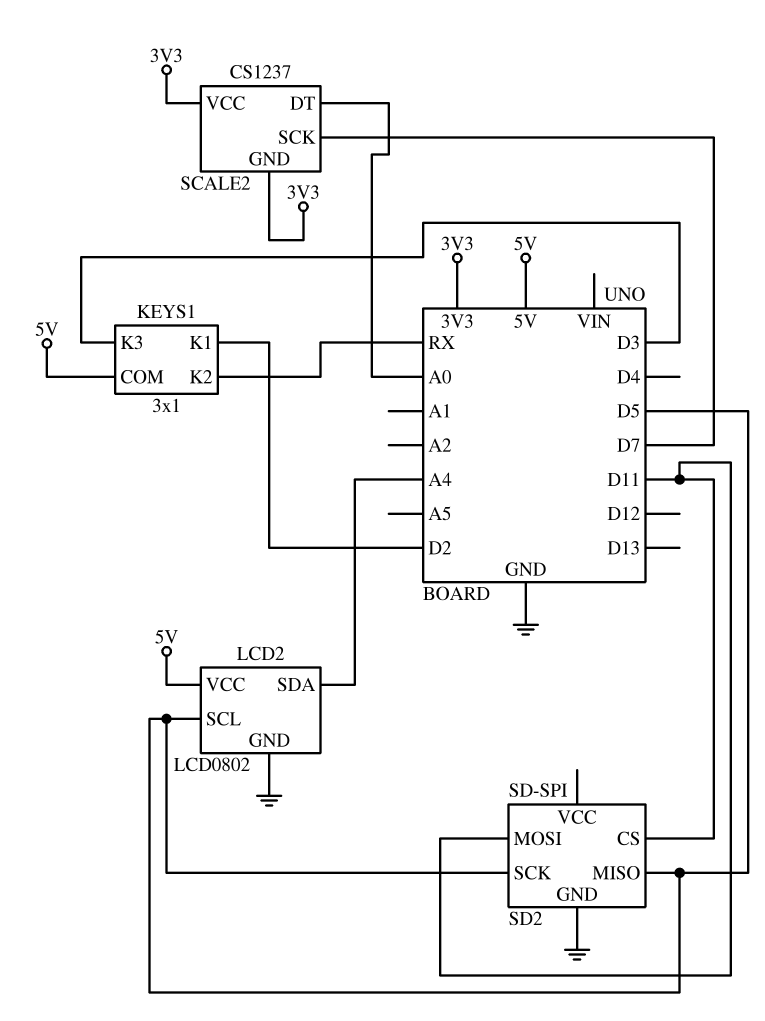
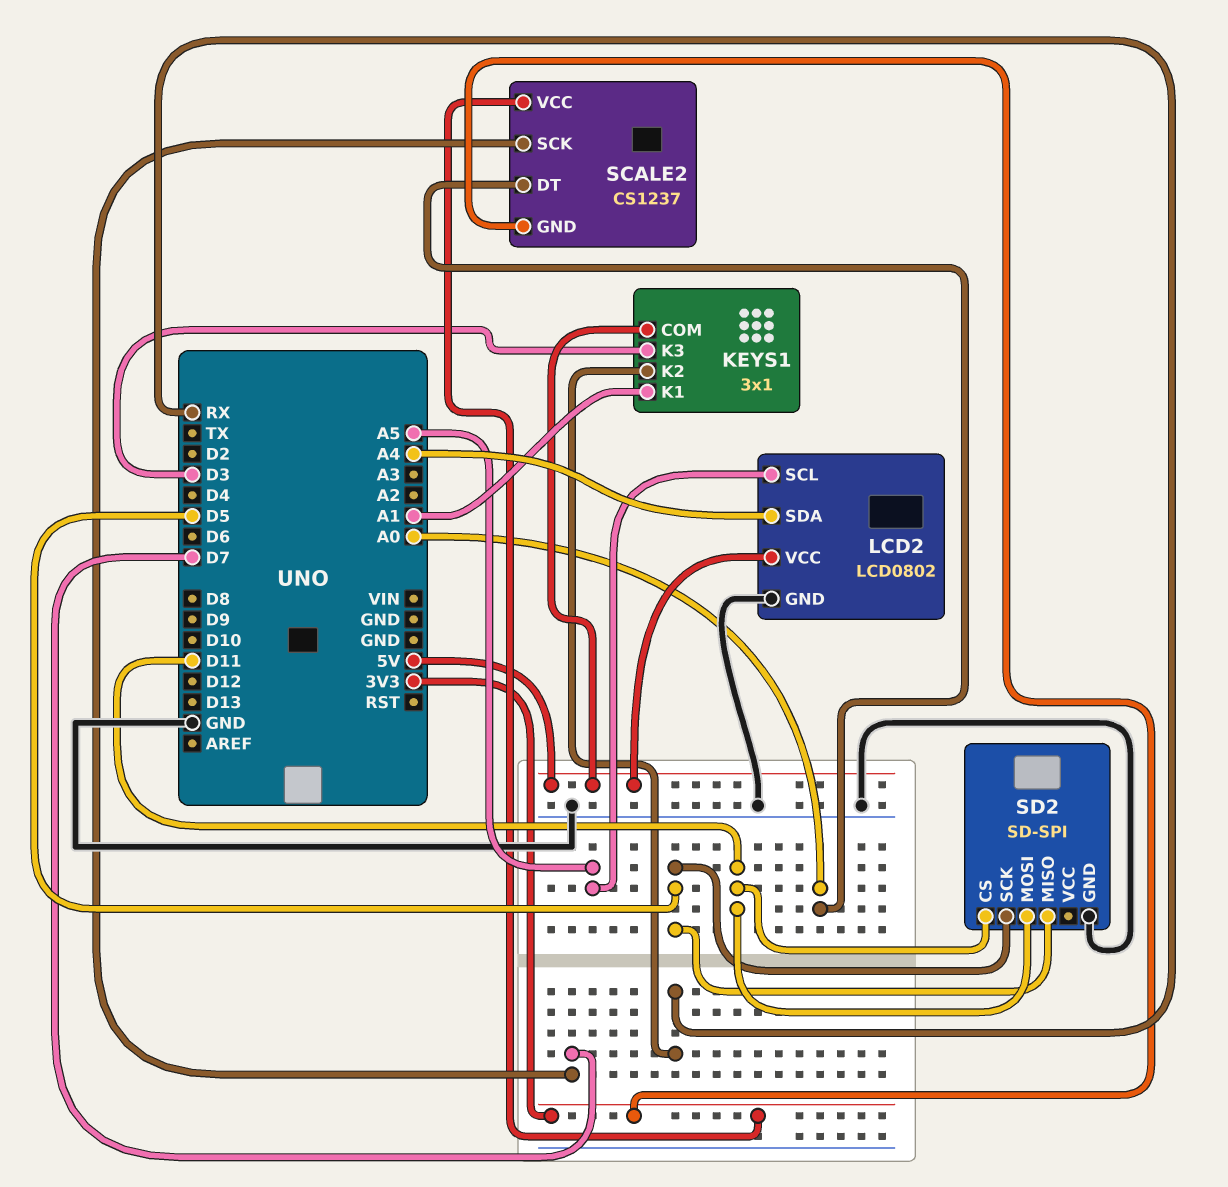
KEYS1 pin K1: D2 -> A1
LCD2 pin SCL: D5 -> A5

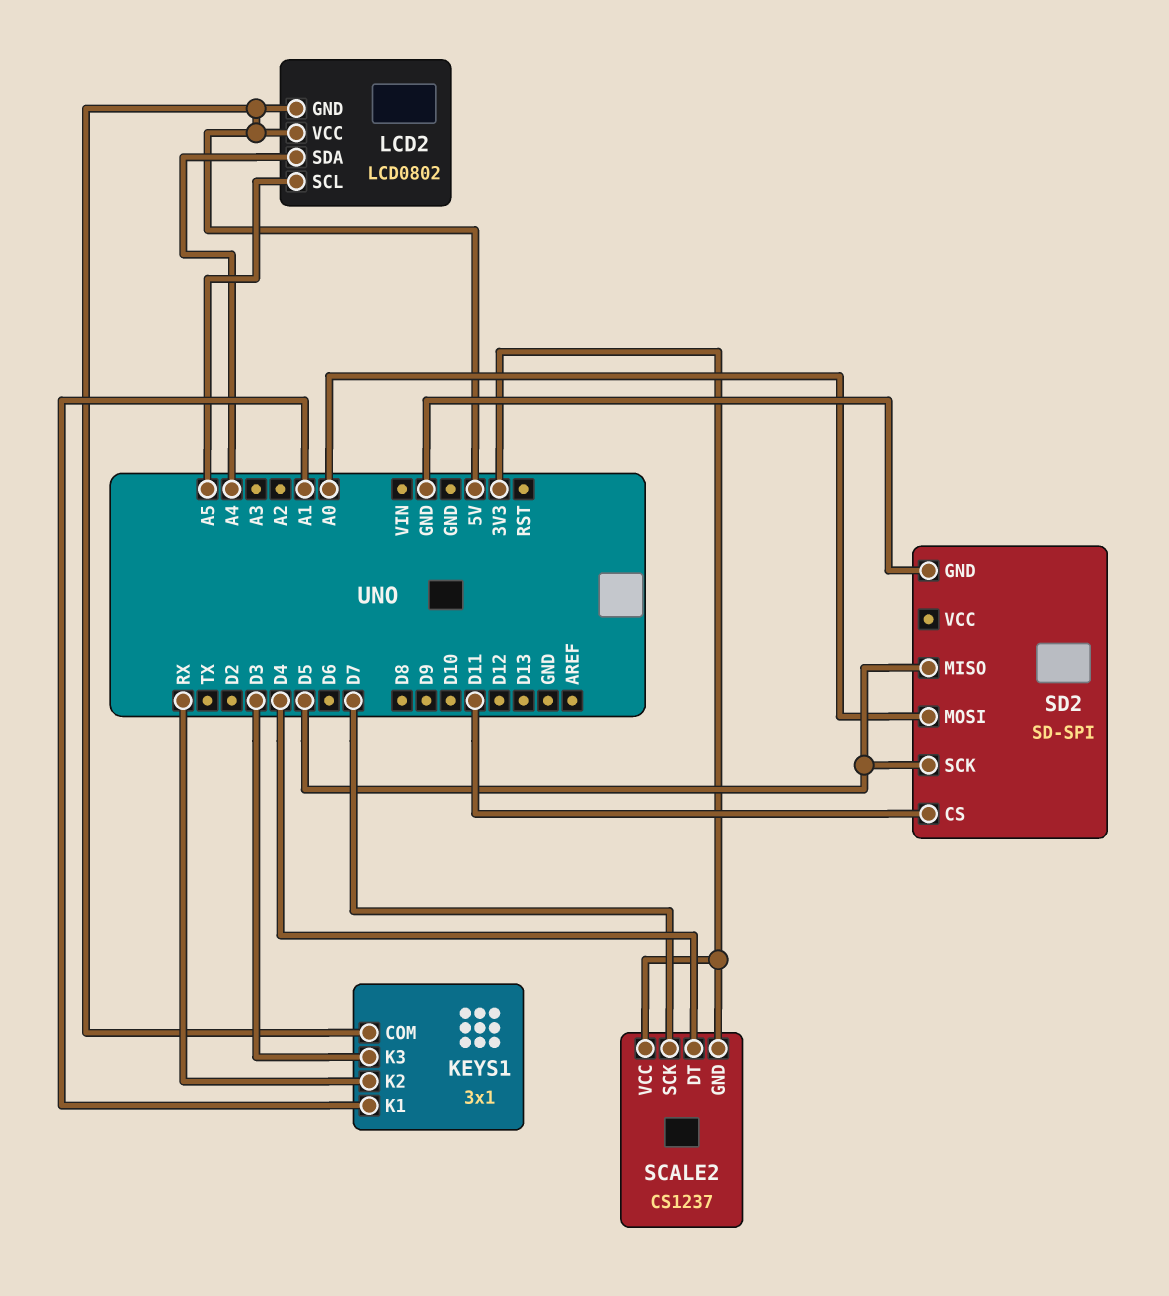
LCD2 pin GND: GND -> 5V
SCALE2 pin DT: A0 -> D4
SD2 pin MOSI: D11 -> A0

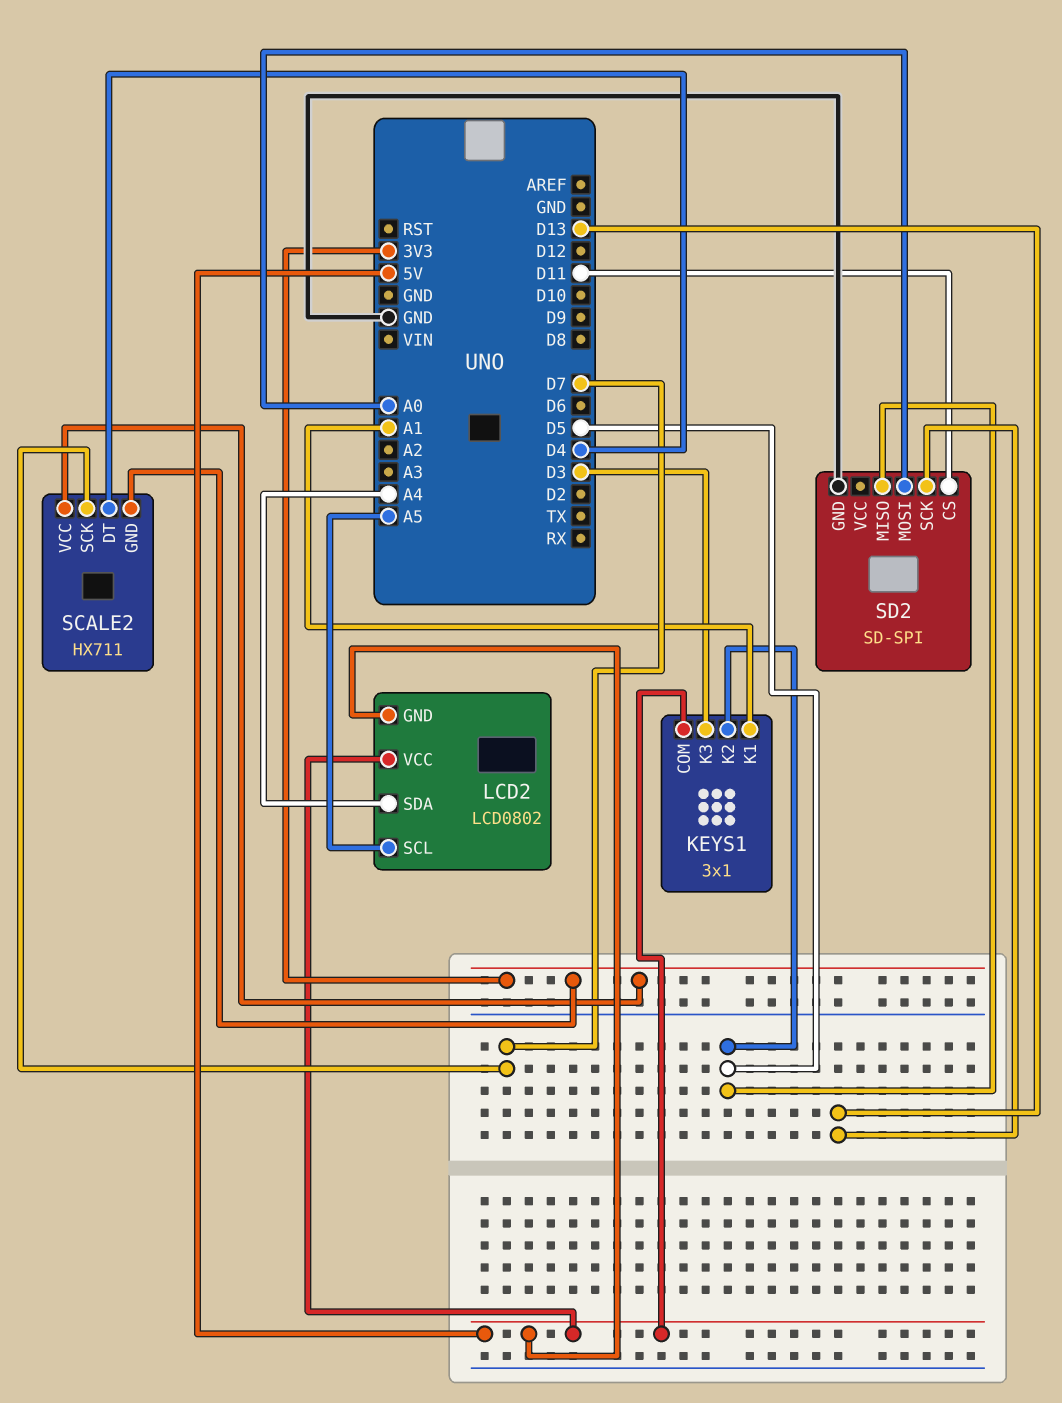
KEYS1 pin K2: RX -> D5
SCALE2: CS1237 -> HX711
SD2 pin SCK: D5 -> D13

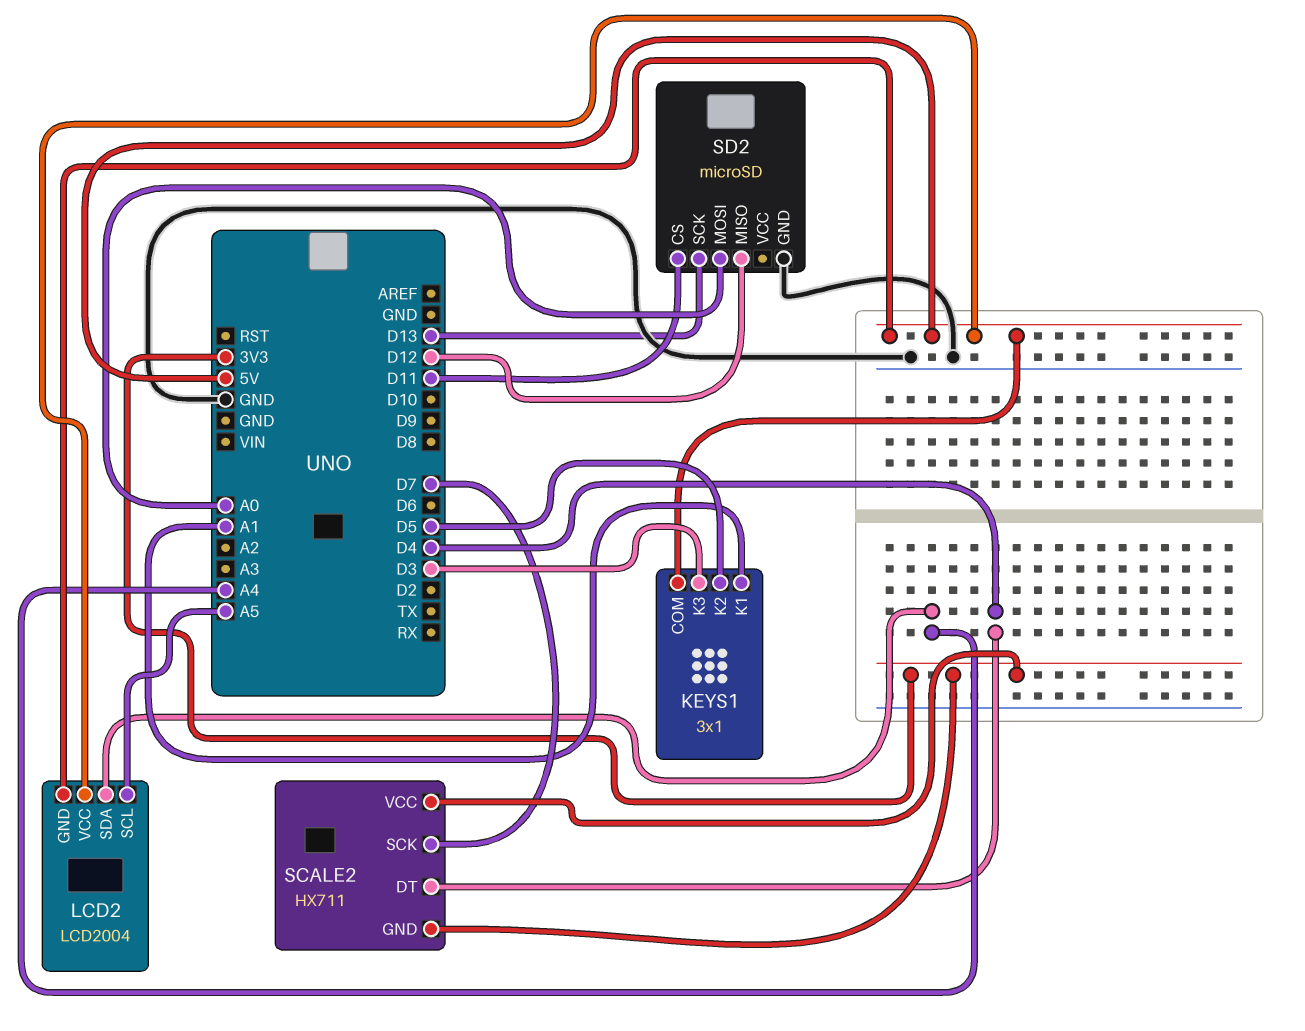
LCD2: LCD0802 -> LCD2004
SD2: SD-SPI -> microSD
SD2 pin MISO: D5 -> D12

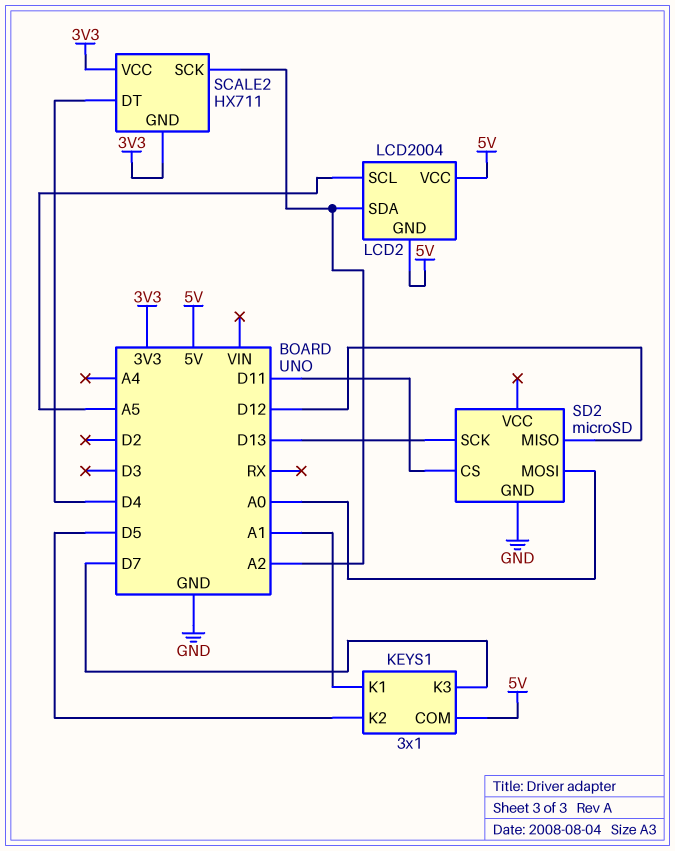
KEYS1 pin K3: D3 -> D7
LCD2 pin SDA: A4 -> A2
SCALE2 pin SCK: D7 -> A2

